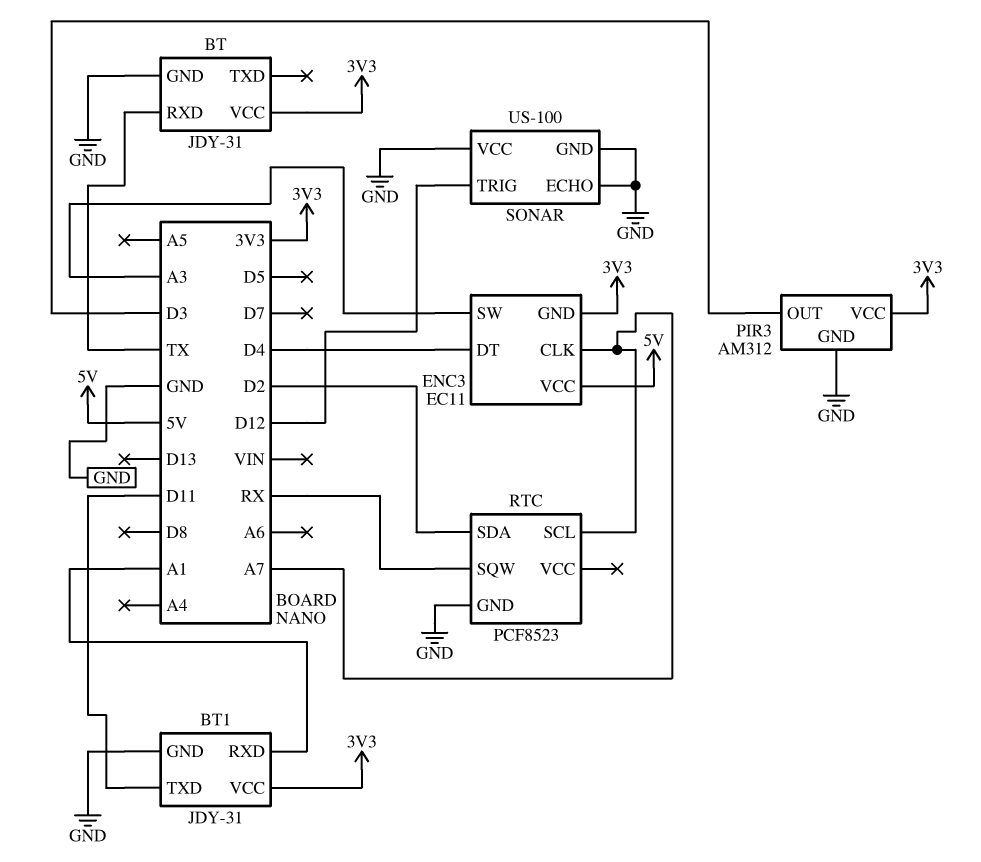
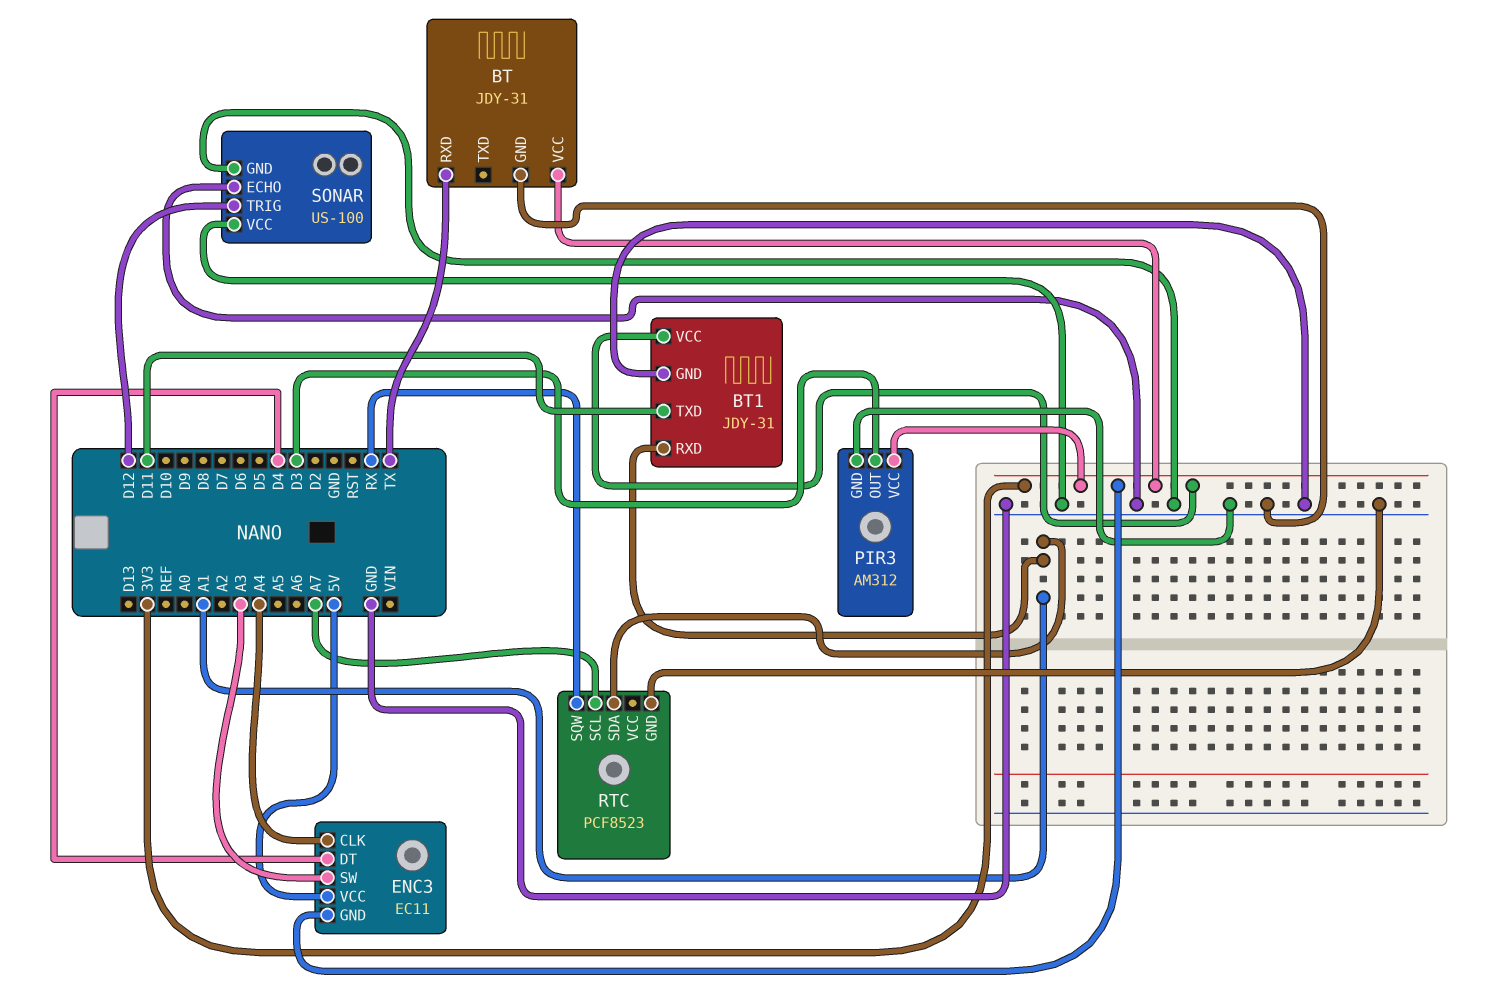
ENC3 pin CLK: A7 -> A4
RTC pin SDA: D2 -> A1

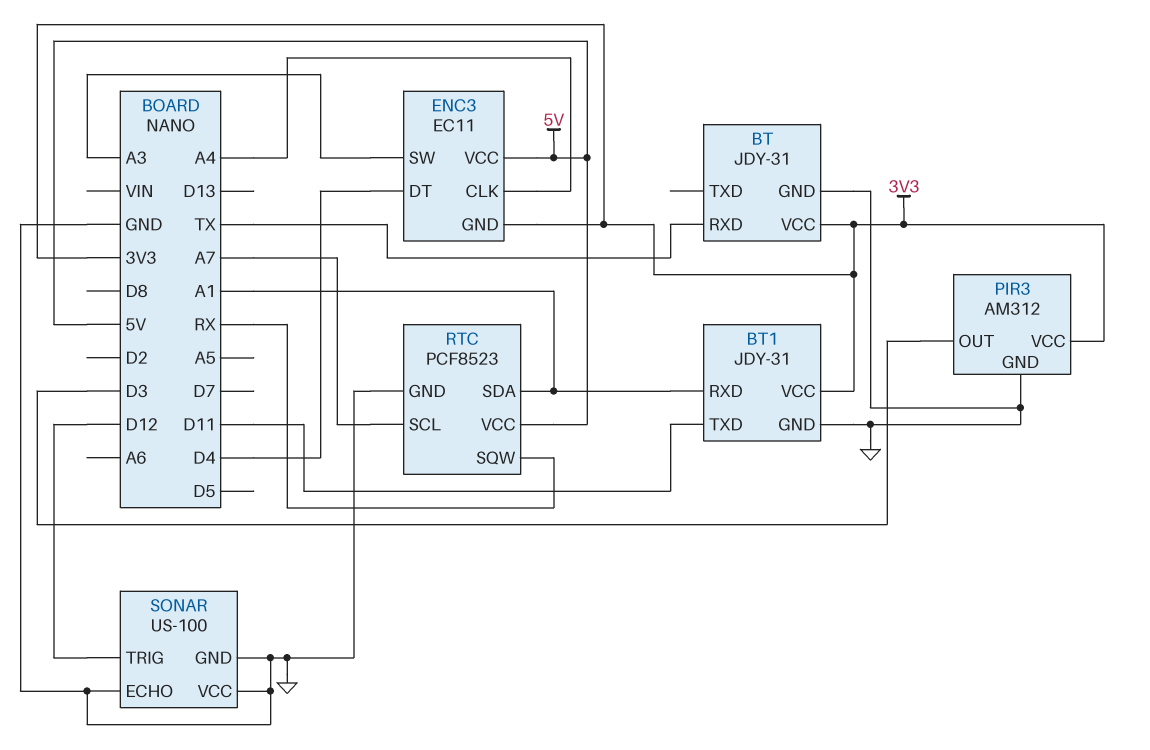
RTC pin VCC: none -> 5V

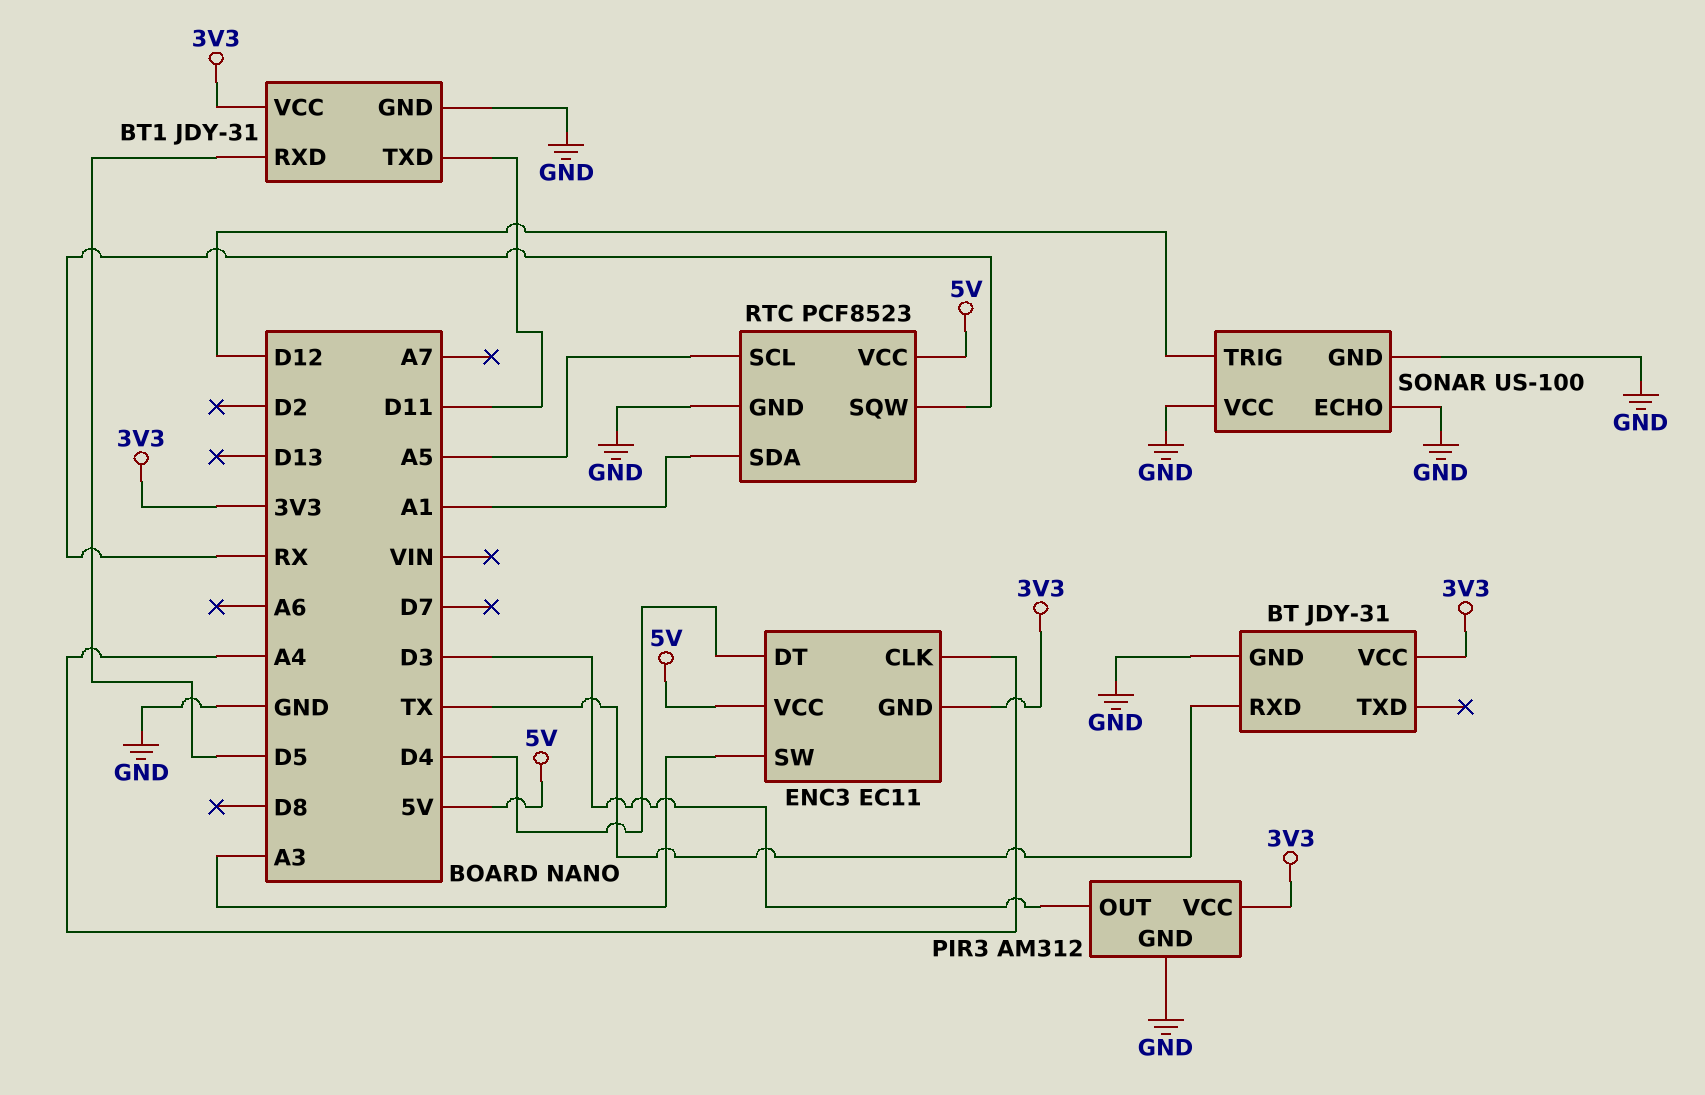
BT1 pin RXD: A1 -> D5
RTC pin SCL: A7 -> A5

